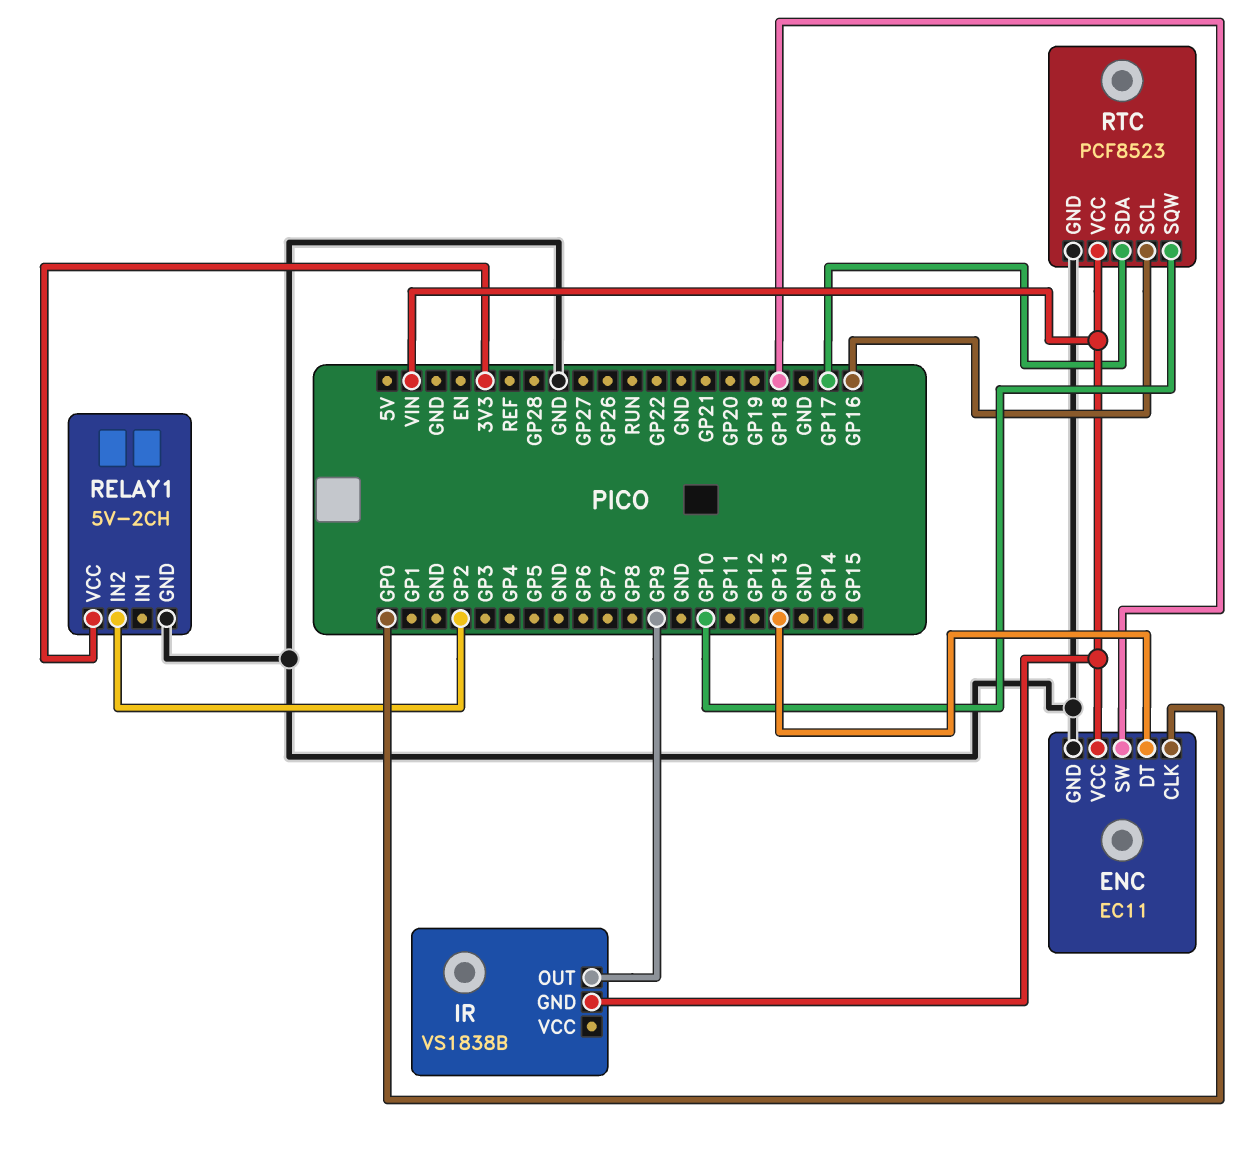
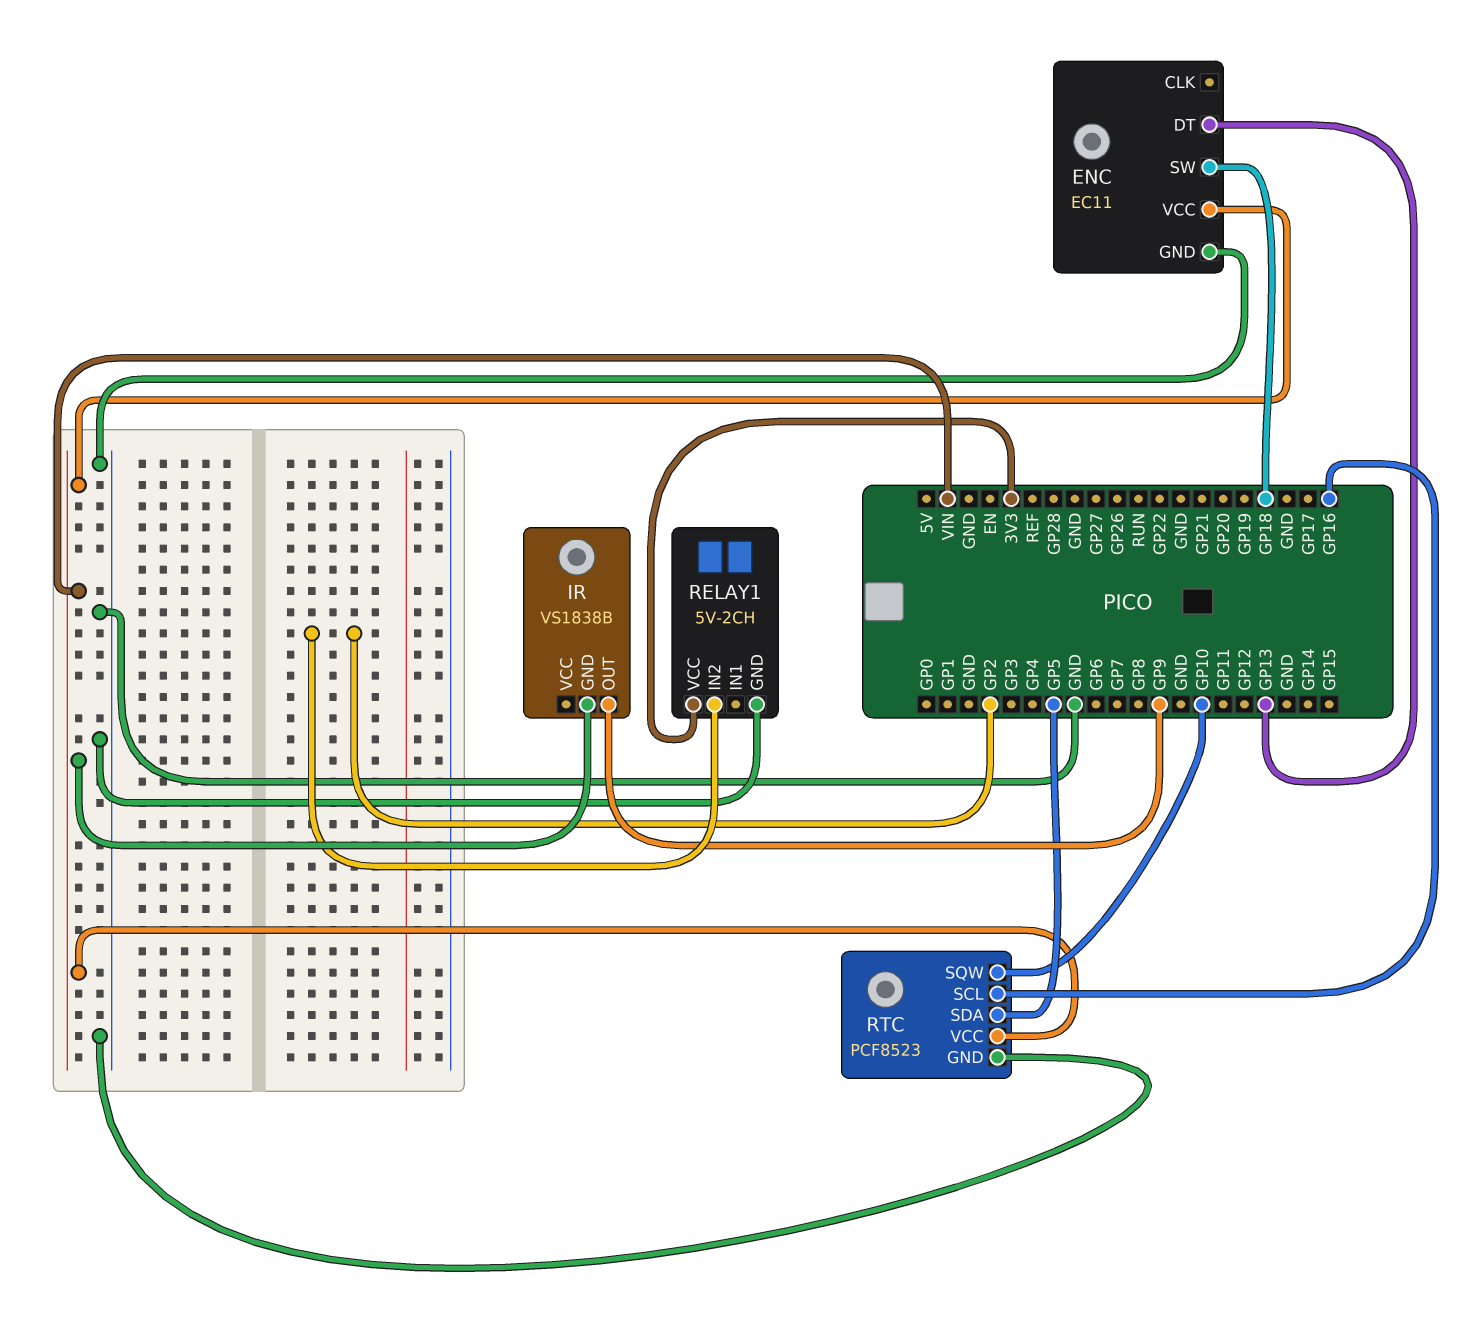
ENC pin CLK: GP0 -> none
RTC pin SDA: GP17 -> GP5

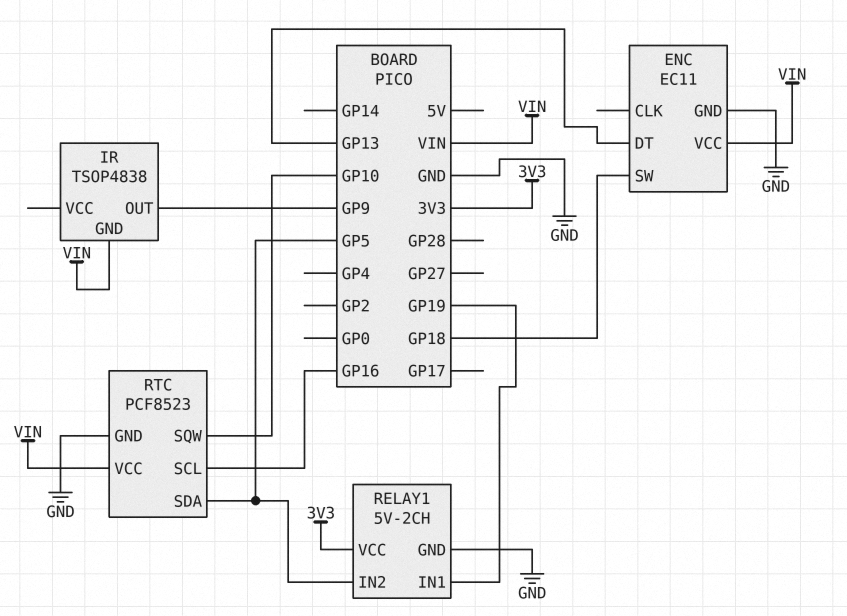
IR: VS1838B -> TSOP4838
RELAY1 pin IN1: none -> GP19
RELAY1 pin IN2: GP2 -> GP5

